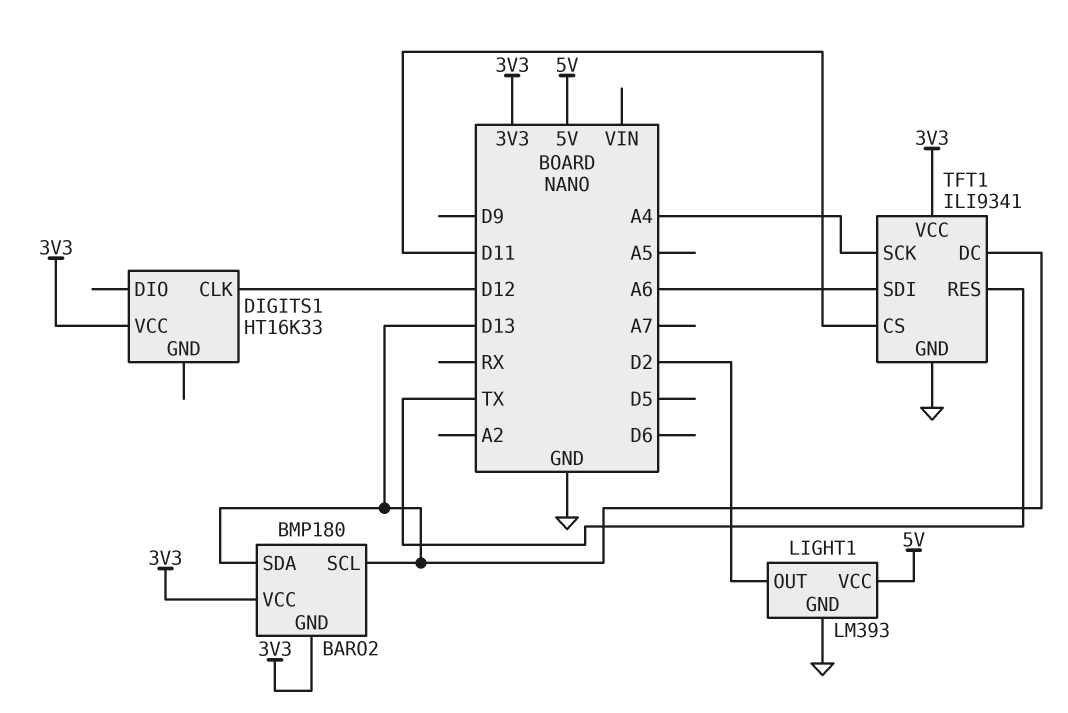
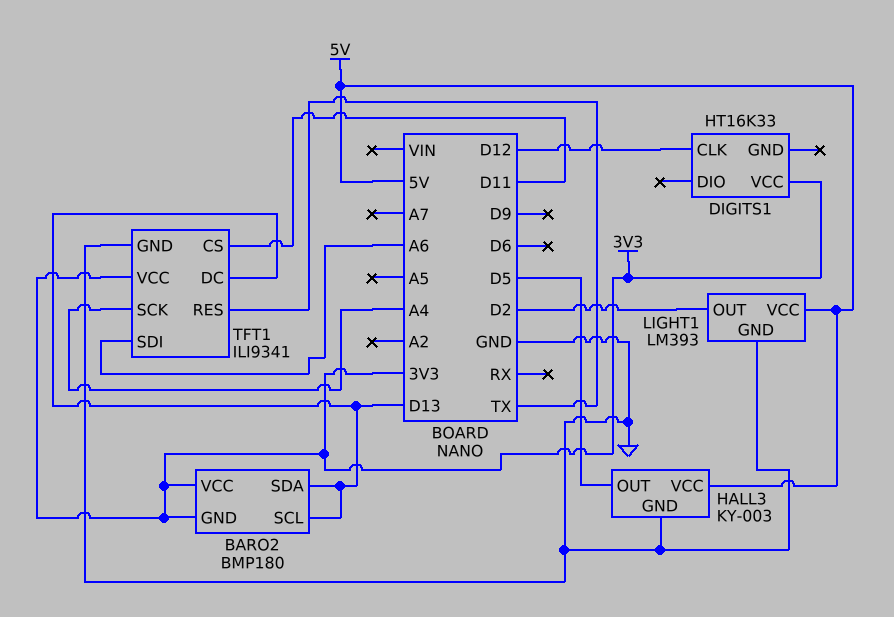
HALL3: none -> KY-003
HALL3 pin GND: none -> GND
HALL3 pin OUT: none -> D5
HALL3 pin VCC: none -> 5V

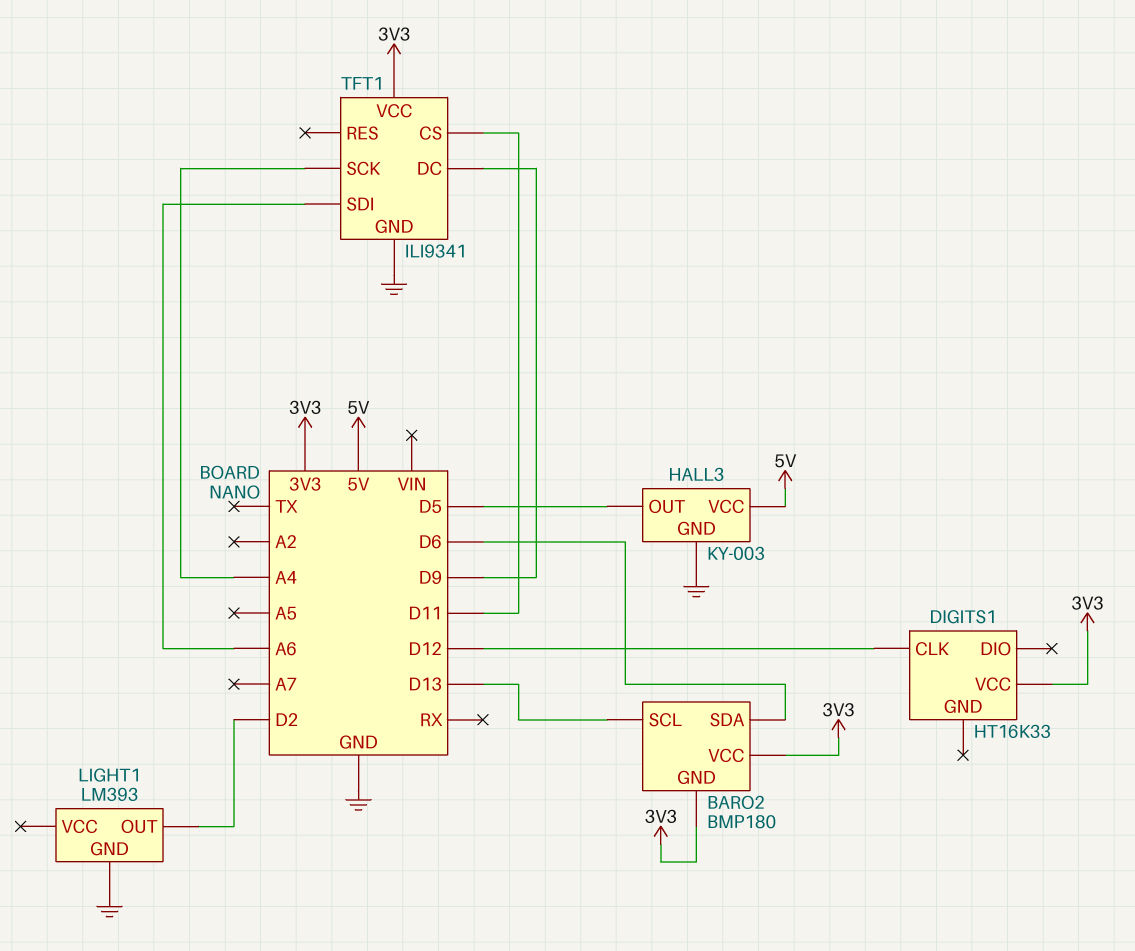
BARO2 pin SDA: D13 -> D6
LIGHT1 pin VCC: 5V -> none
TFT1 pin DC: D13 -> D9
TFT1 pin RES: TX -> none

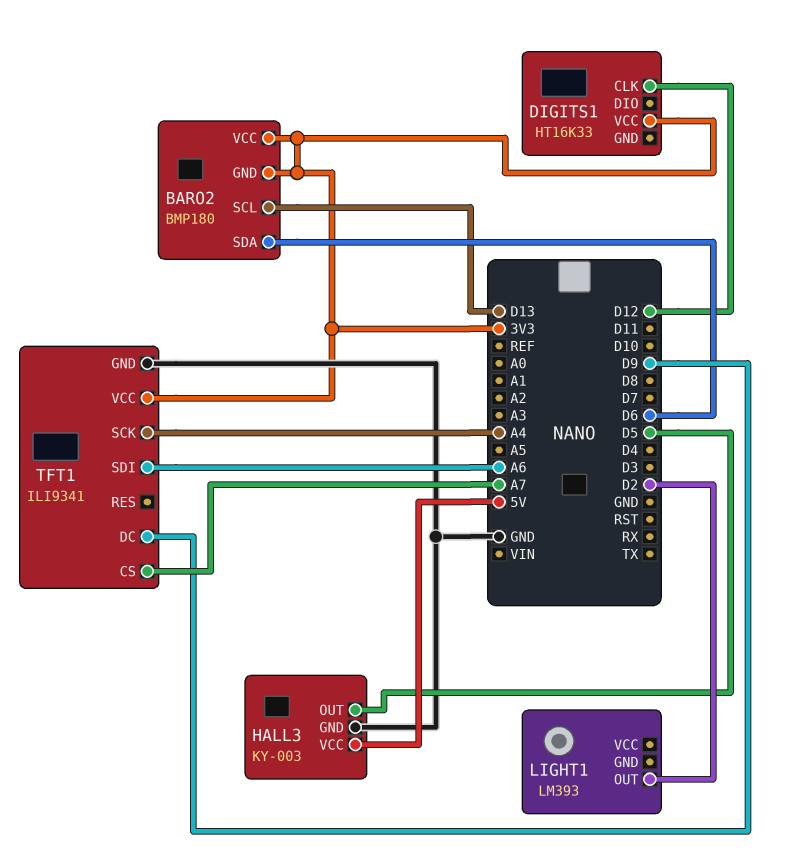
LIGHT1 pin GND: GND -> none
TFT1 pin CS: D11 -> A7

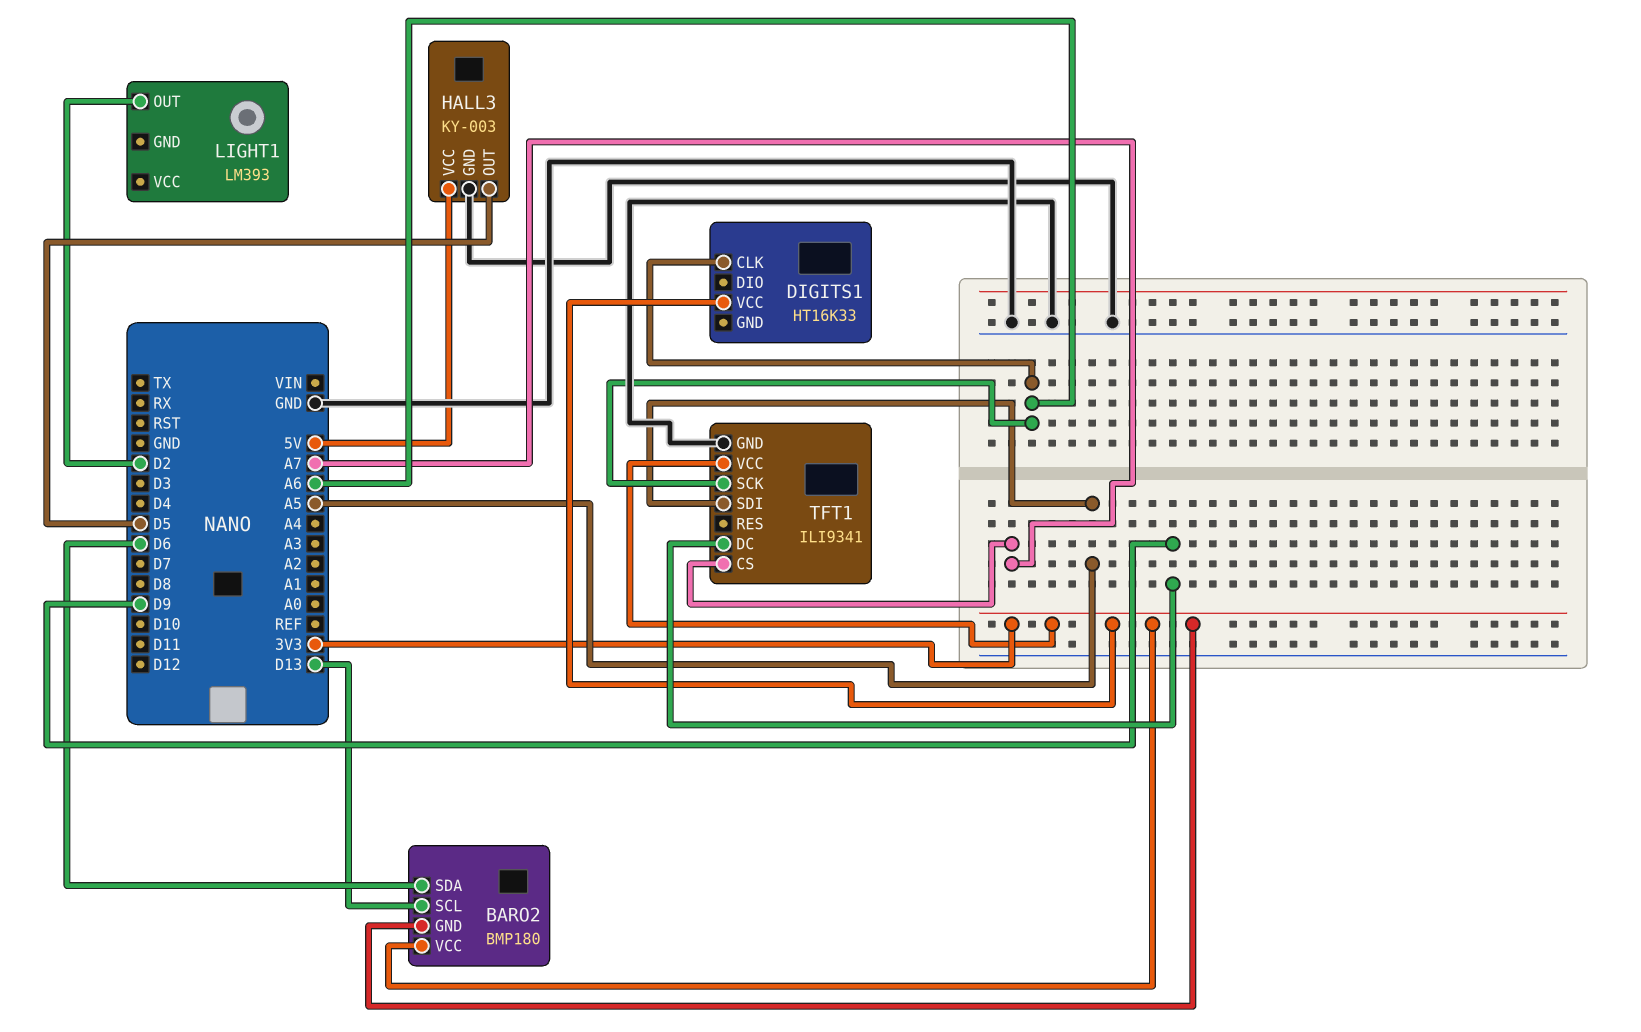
DIGITS1 pin CLK: D12 -> A6
TFT1 pin SCK: A4 -> A6
TFT1 pin SDI: A6 -> A5

